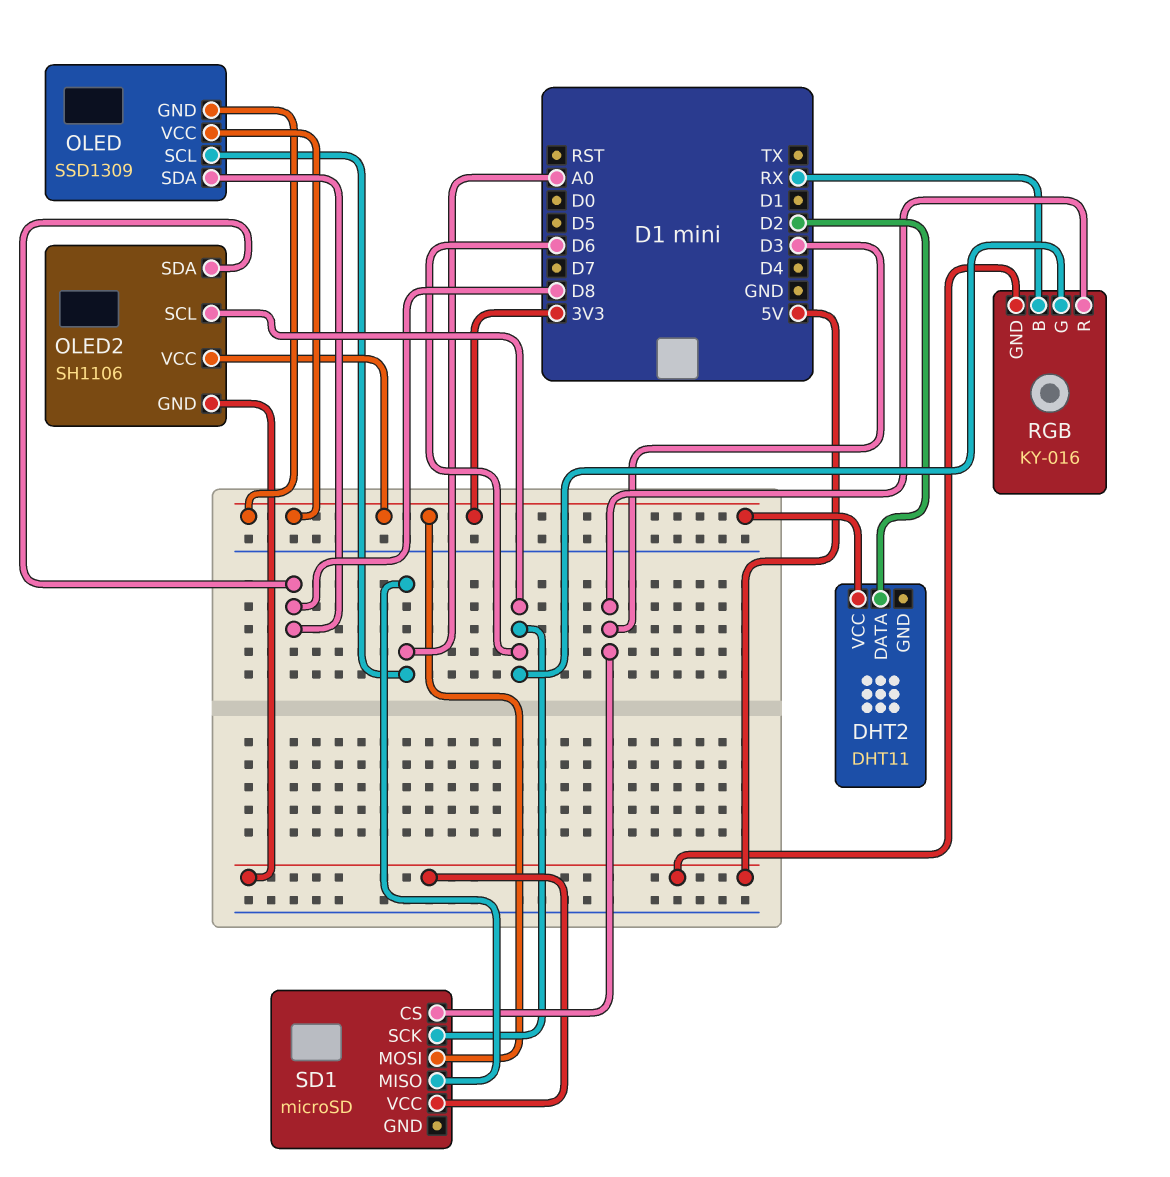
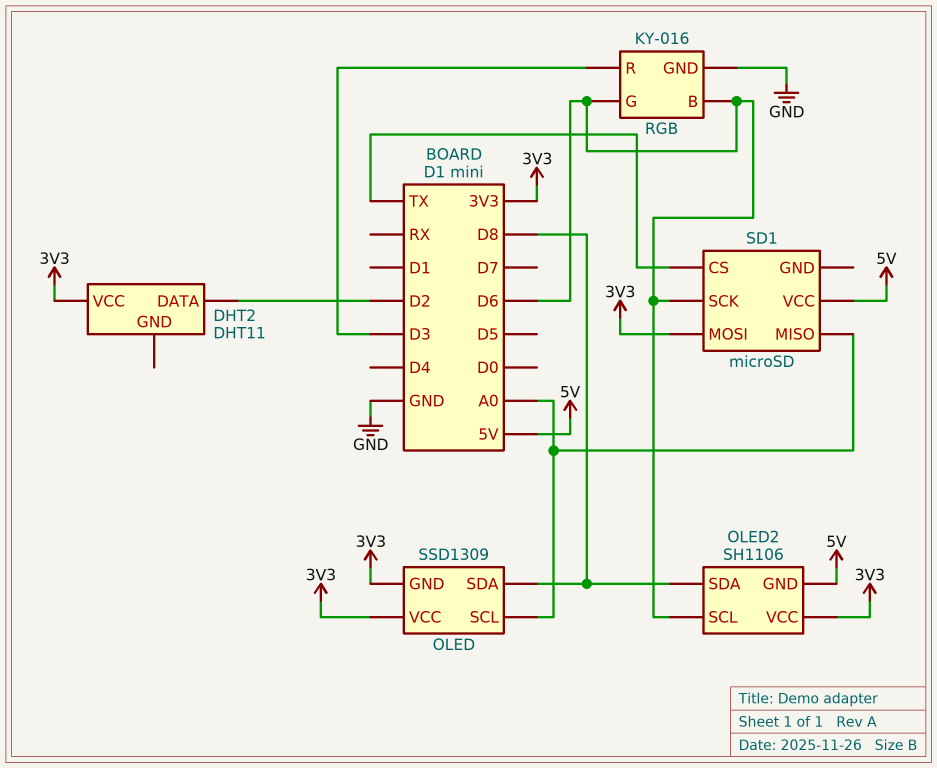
RGB pin B: RX -> D6
RGB pin GND: 5V -> GND
SD1 pin CS: D3 -> TX

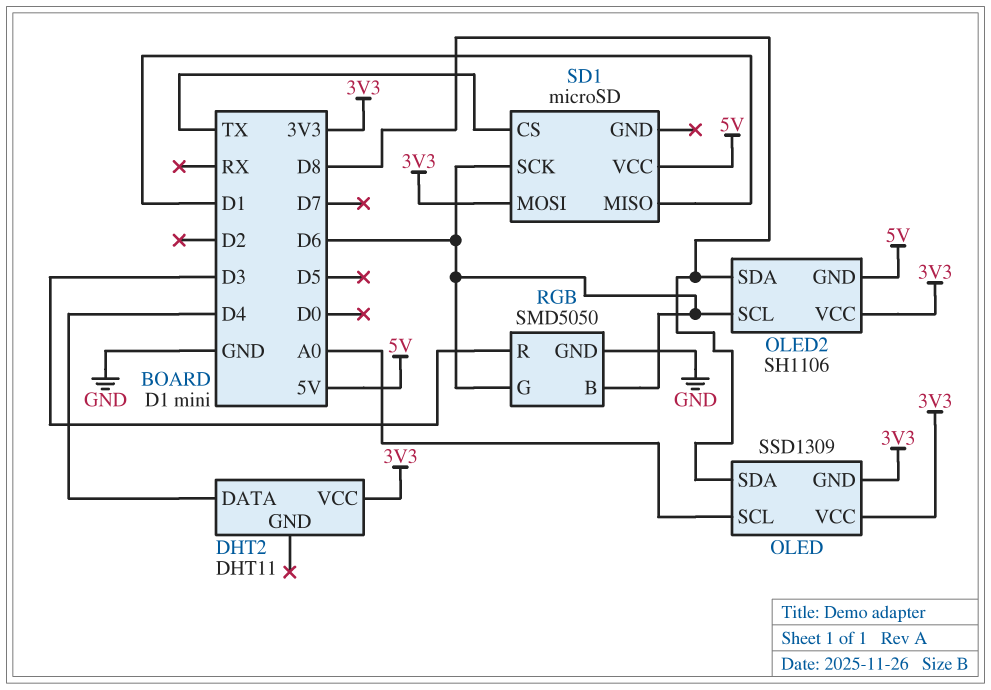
DHT2 pin DATA: D2 -> D4
RGB: KY-016 -> SMD5050
SD1 pin MISO: A0 -> D1

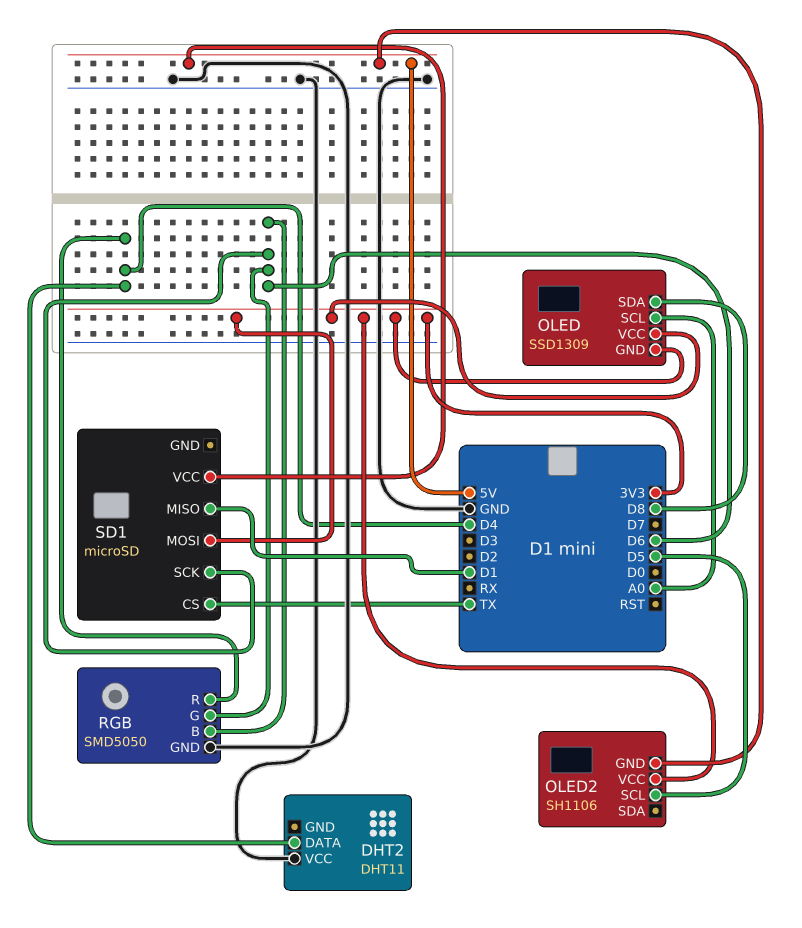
DHT2 pin VCC: 3V3 -> GND
OLED2 pin SCL: D6 -> D5
OLED2 pin SDA: D8 -> none
RGB pin R: D3 -> D4

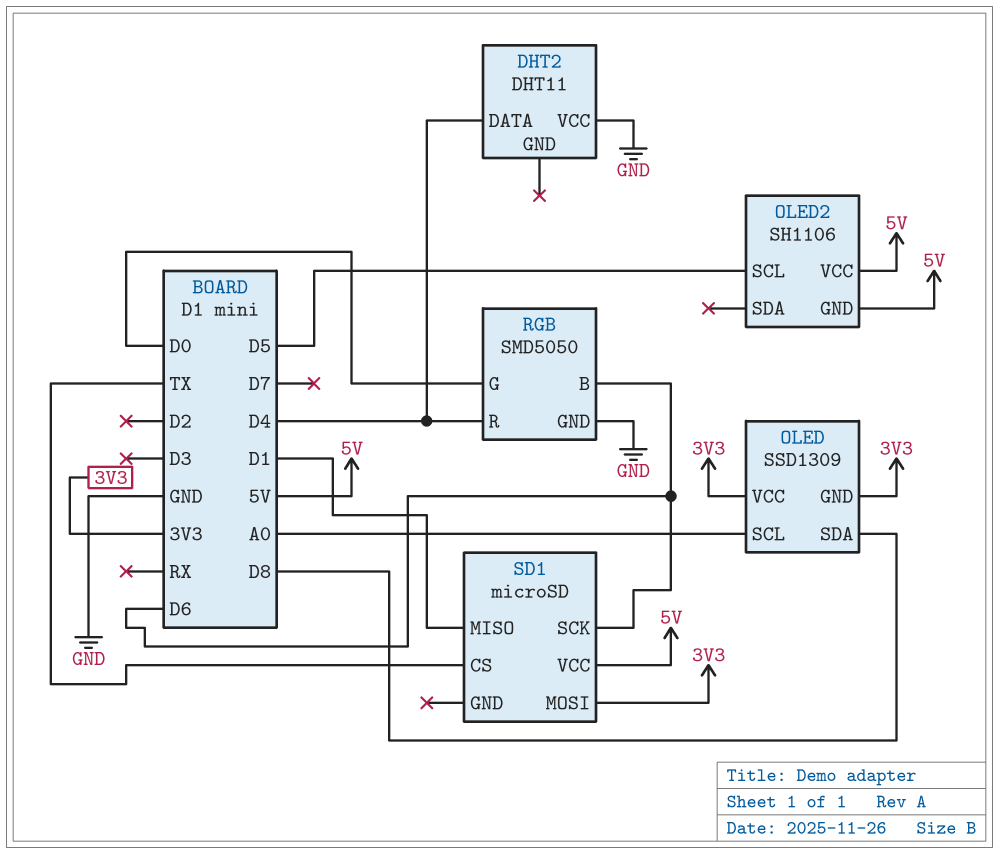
OLED2 pin VCC: 3V3 -> 5V
RGB pin G: D6 -> D0

